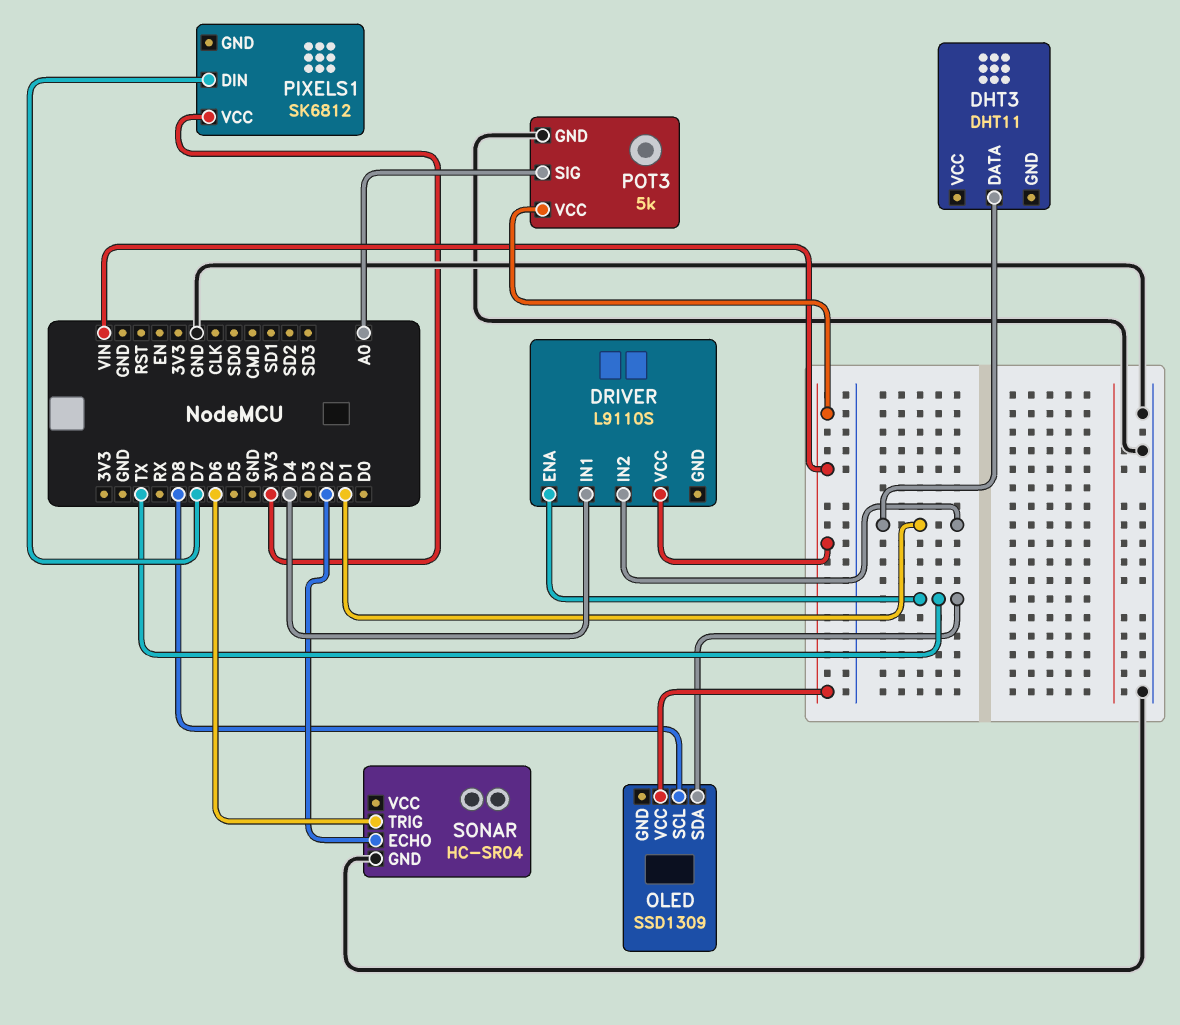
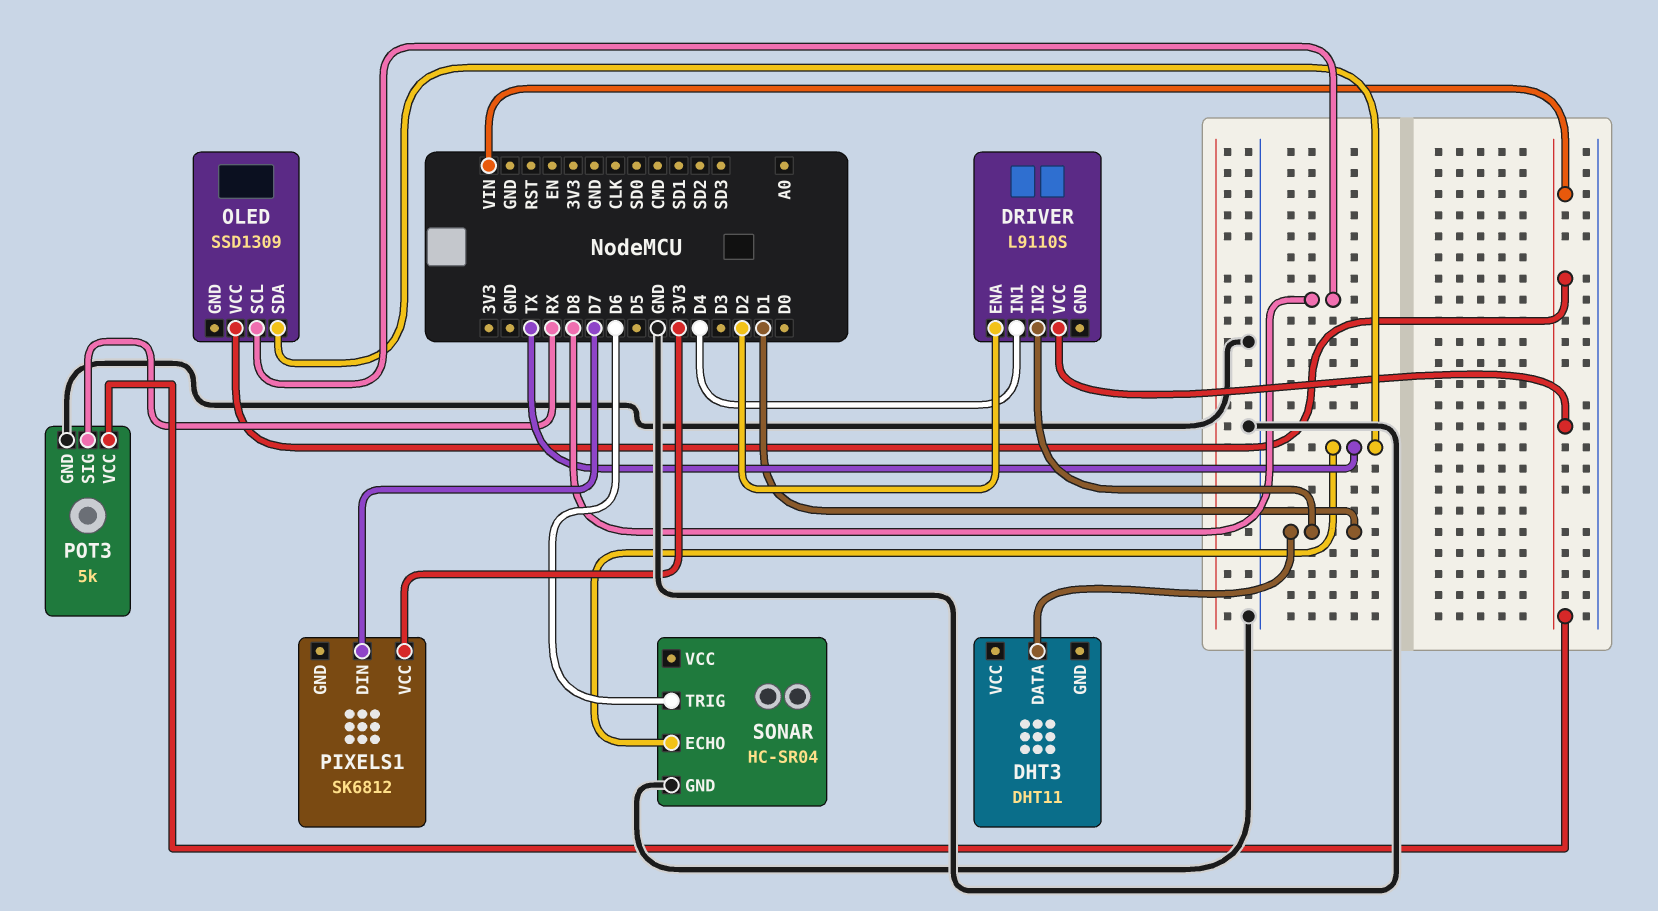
DRIVER pin ENA: TX -> D2
POT3 pin SIG: A0 -> RX
SONAR pin ECHO: D2 -> TX

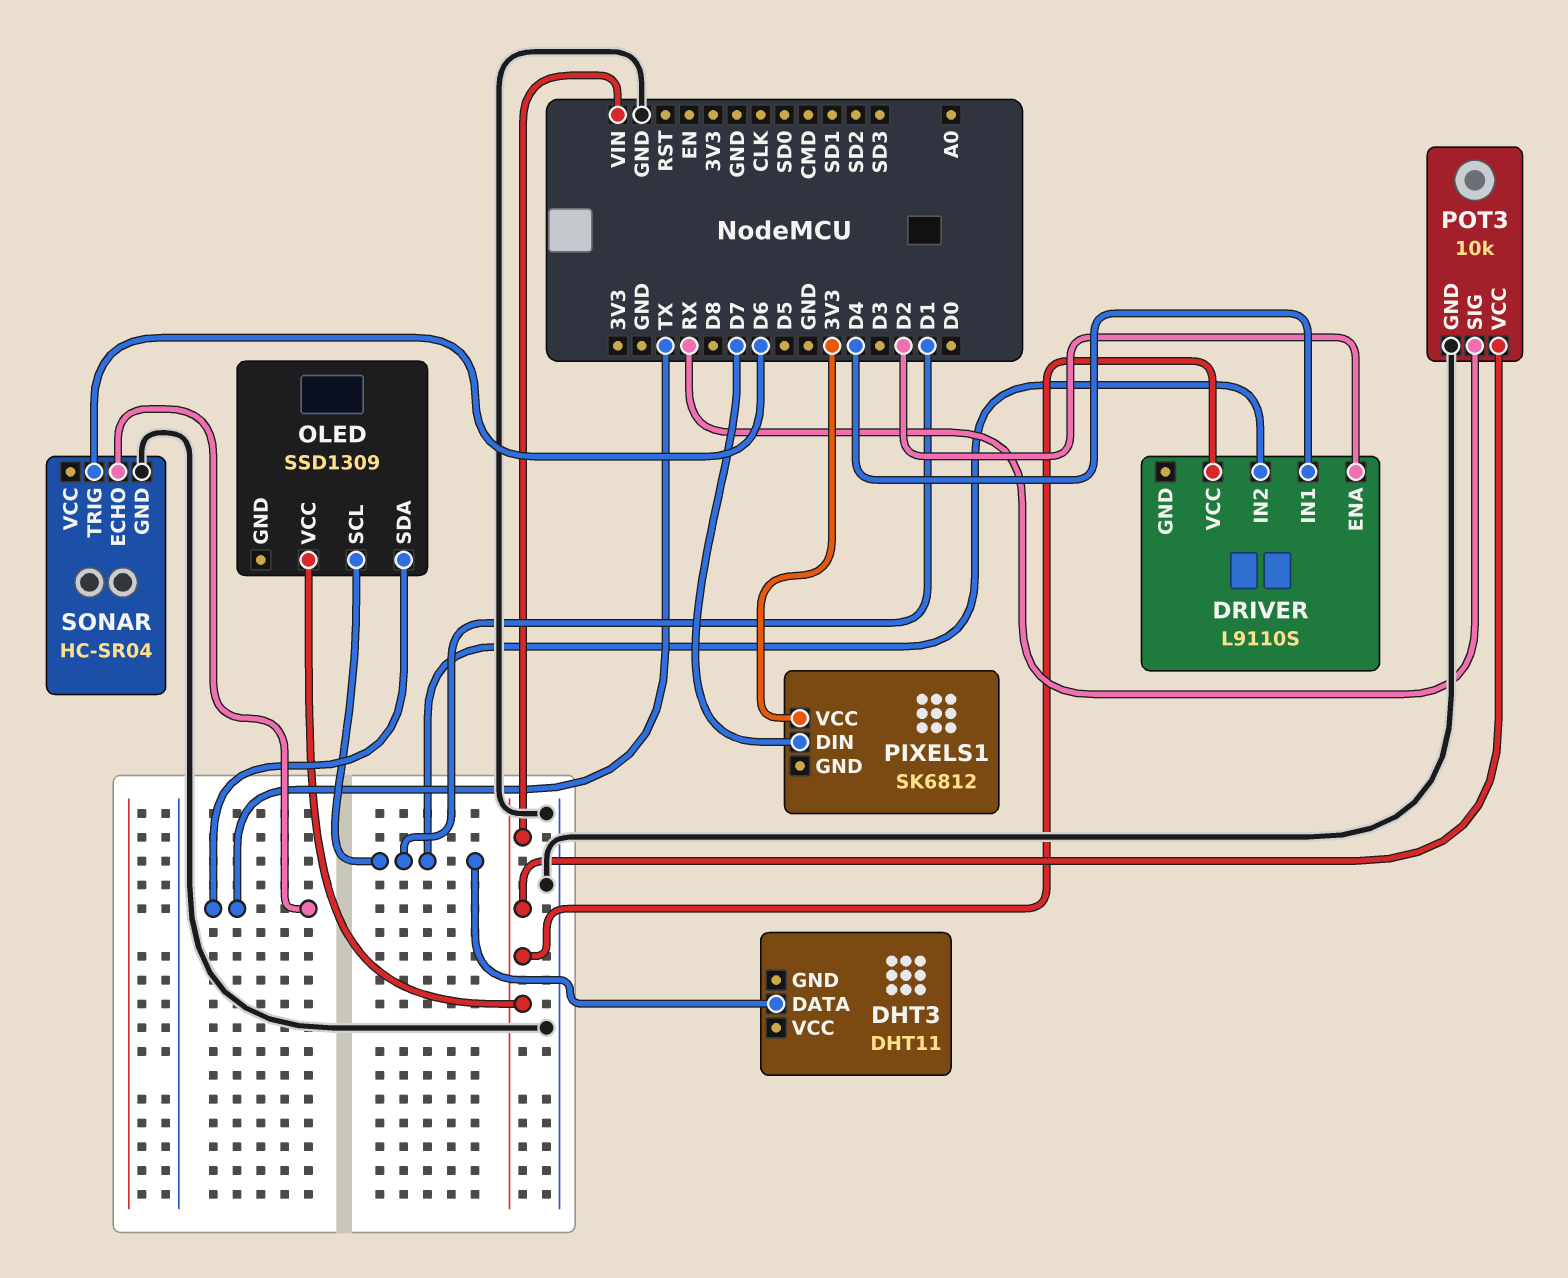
OLED pin SCL: D8 -> D1
POT3: 5k -> 10k

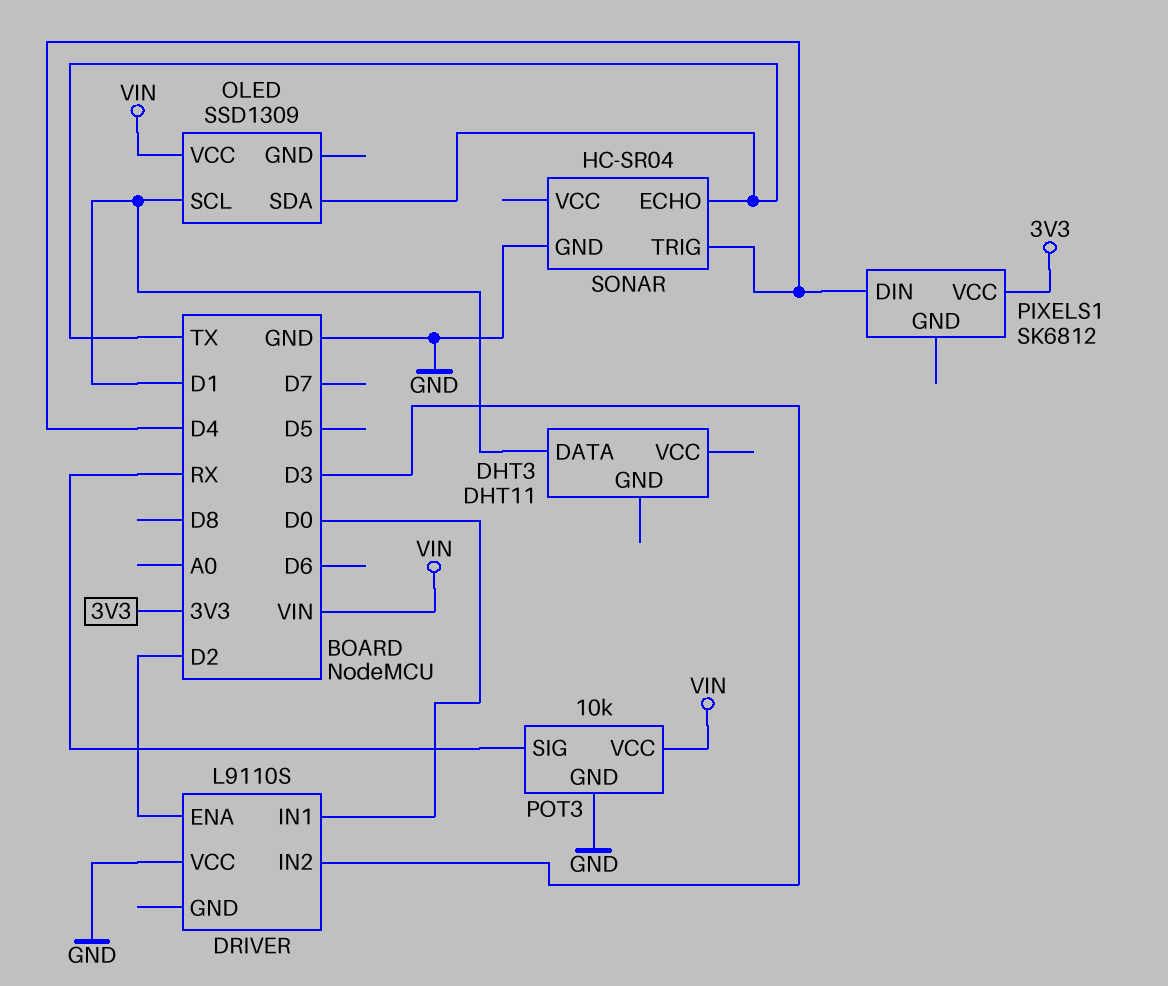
DRIVER pin IN1: D4 -> D0
DRIVER pin IN2: D1 -> D3
DRIVER pin VCC: VIN -> GND
PIXELS1 pin DIN: D7 -> D4
SONAR pin TRIG: D6 -> D4

